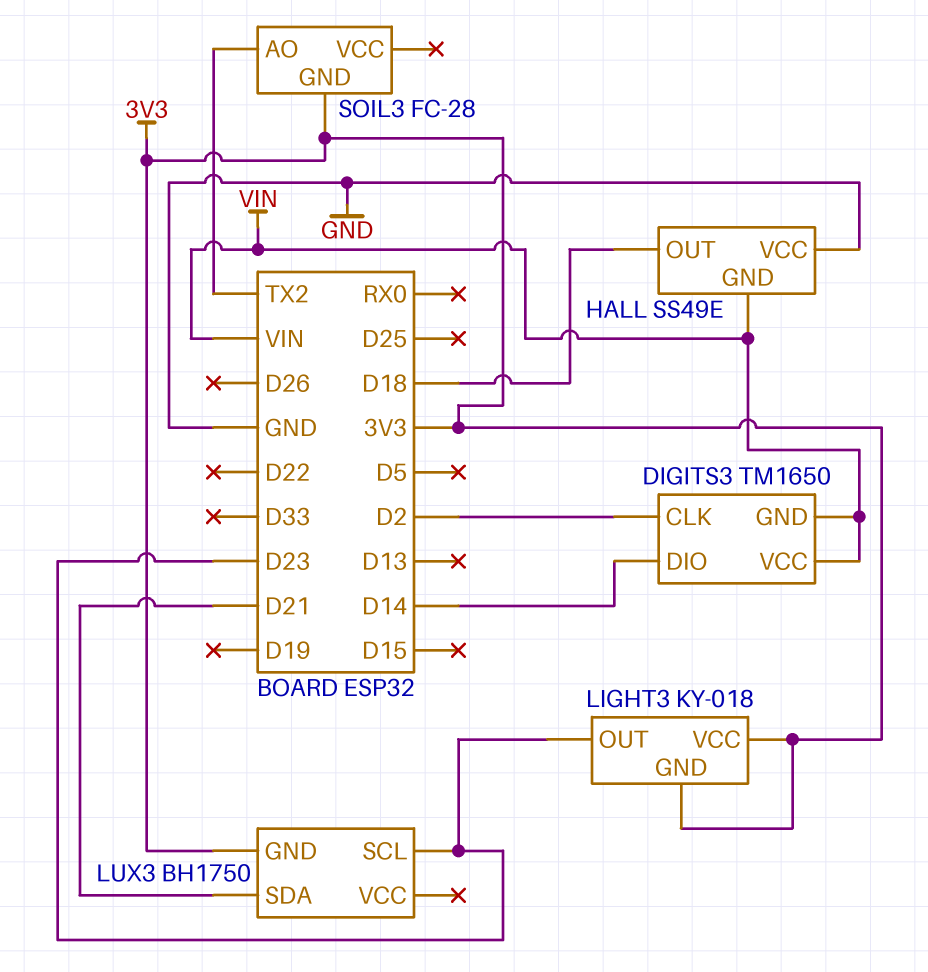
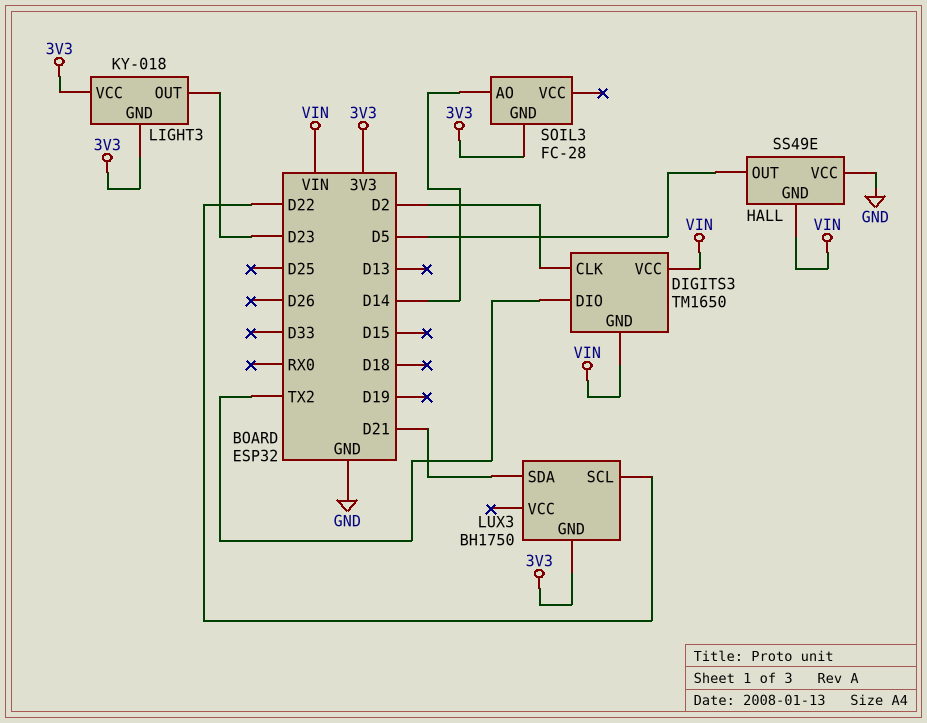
DIGITS3 pin DIO: D14 -> TX2
HALL pin OUT: D18 -> D5
LUX3 pin SCL: D23 -> D22
SOIL3 pin AO: TX2 -> D14

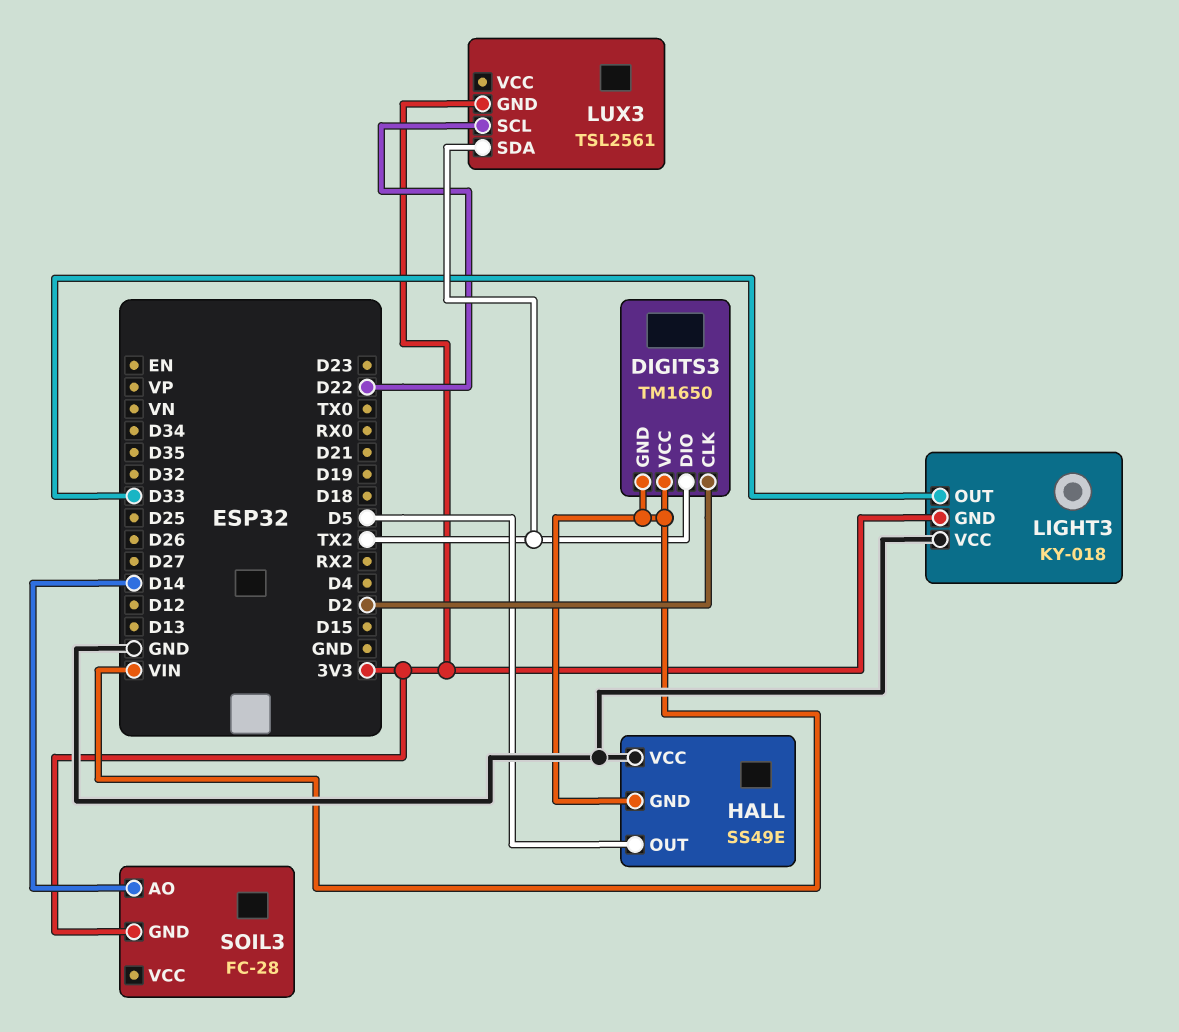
LIGHT3 pin OUT: D23 -> D33
LIGHT3 pin VCC: 3V3 -> GND
LUX3: BH1750 -> TSL2561
LUX3 pin SDA: D21 -> TX2

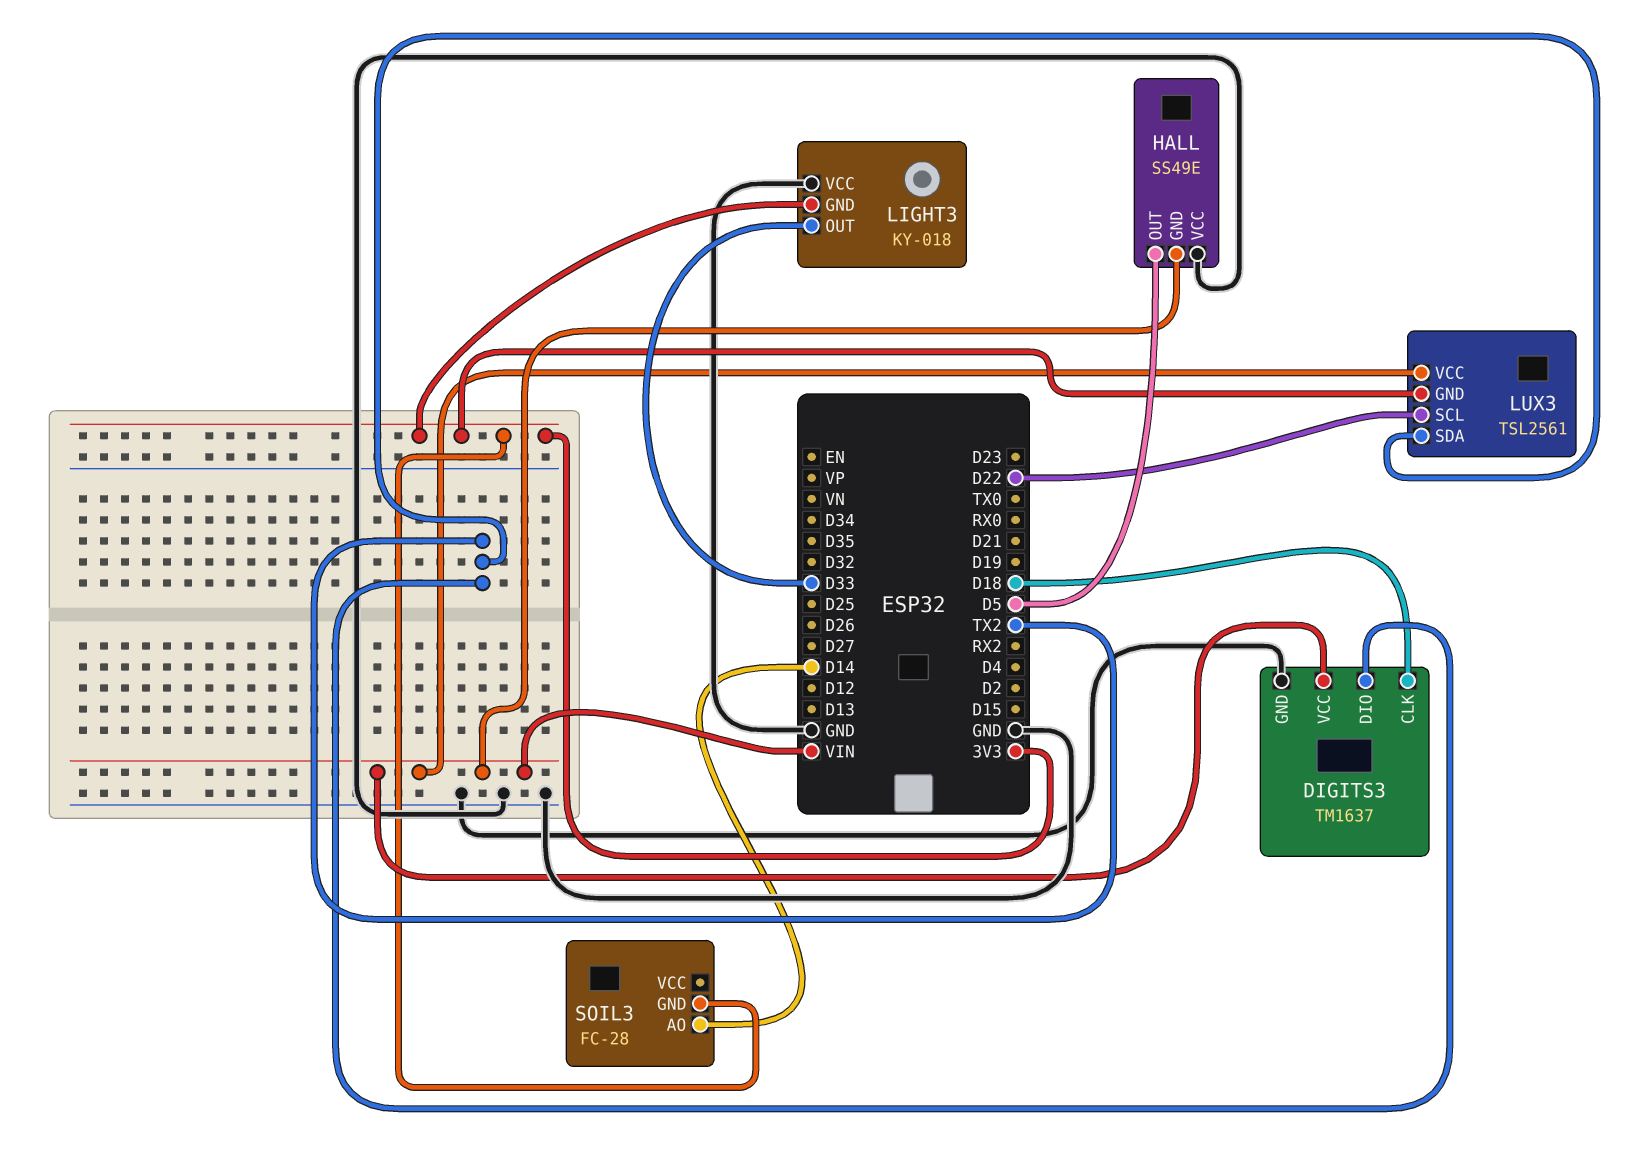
DIGITS3: TM1650 -> TM1637
DIGITS3 pin CLK: D2 -> D18
DIGITS3 pin GND: VIN -> GND
LUX3 pin VCC: none -> VIN

